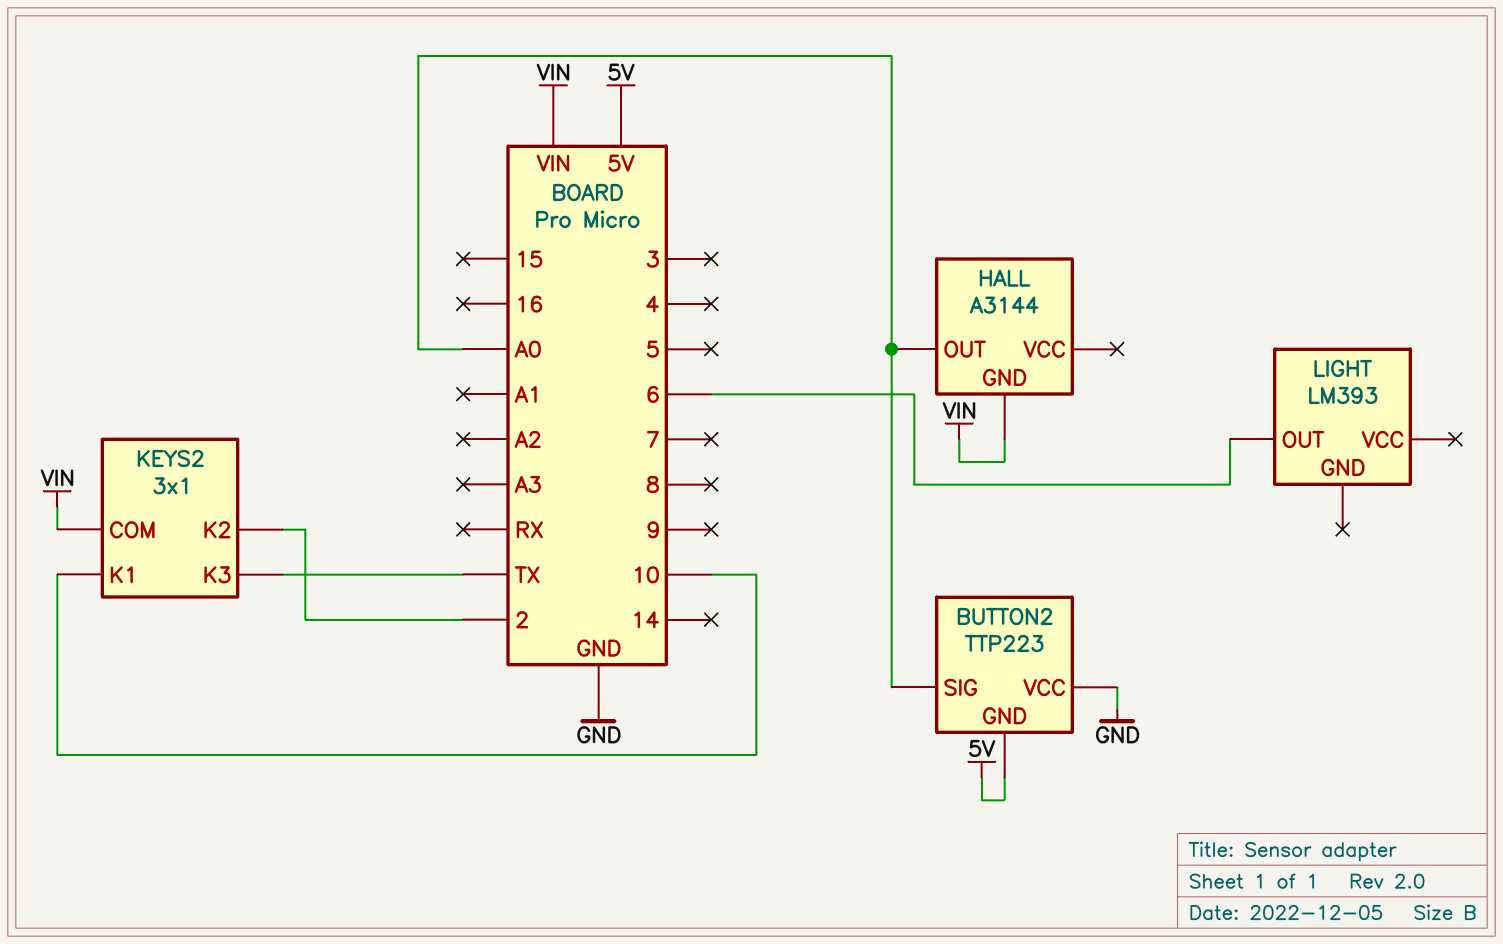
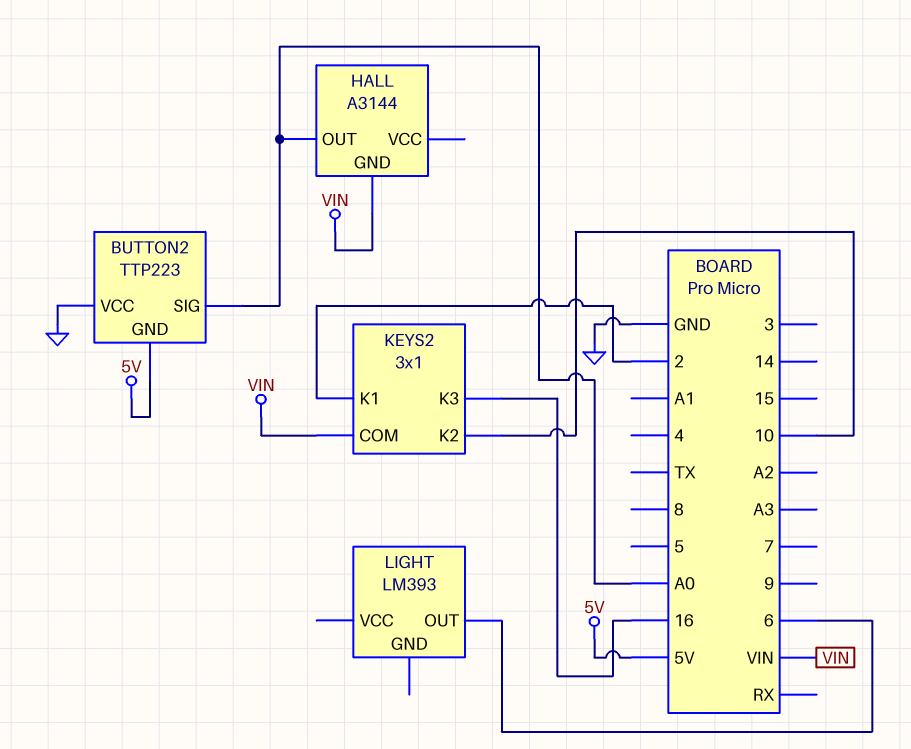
KEYS2 pin K1: 10 -> 2
KEYS2 pin K2: 2 -> 10
KEYS2 pin K3: TX -> 16

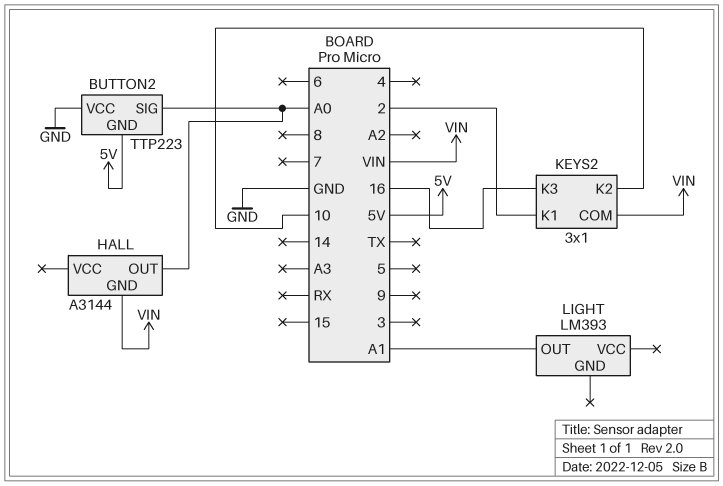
LIGHT pin OUT: 6 -> A1

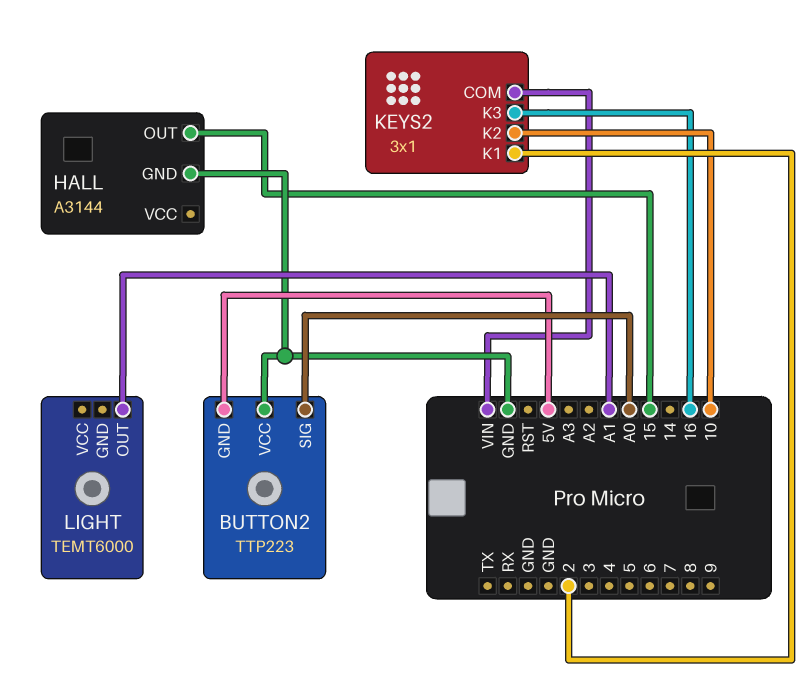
HALL pin GND: VIN -> GND
HALL pin OUT: A0 -> 15
LIGHT: LM393 -> TEMT6000

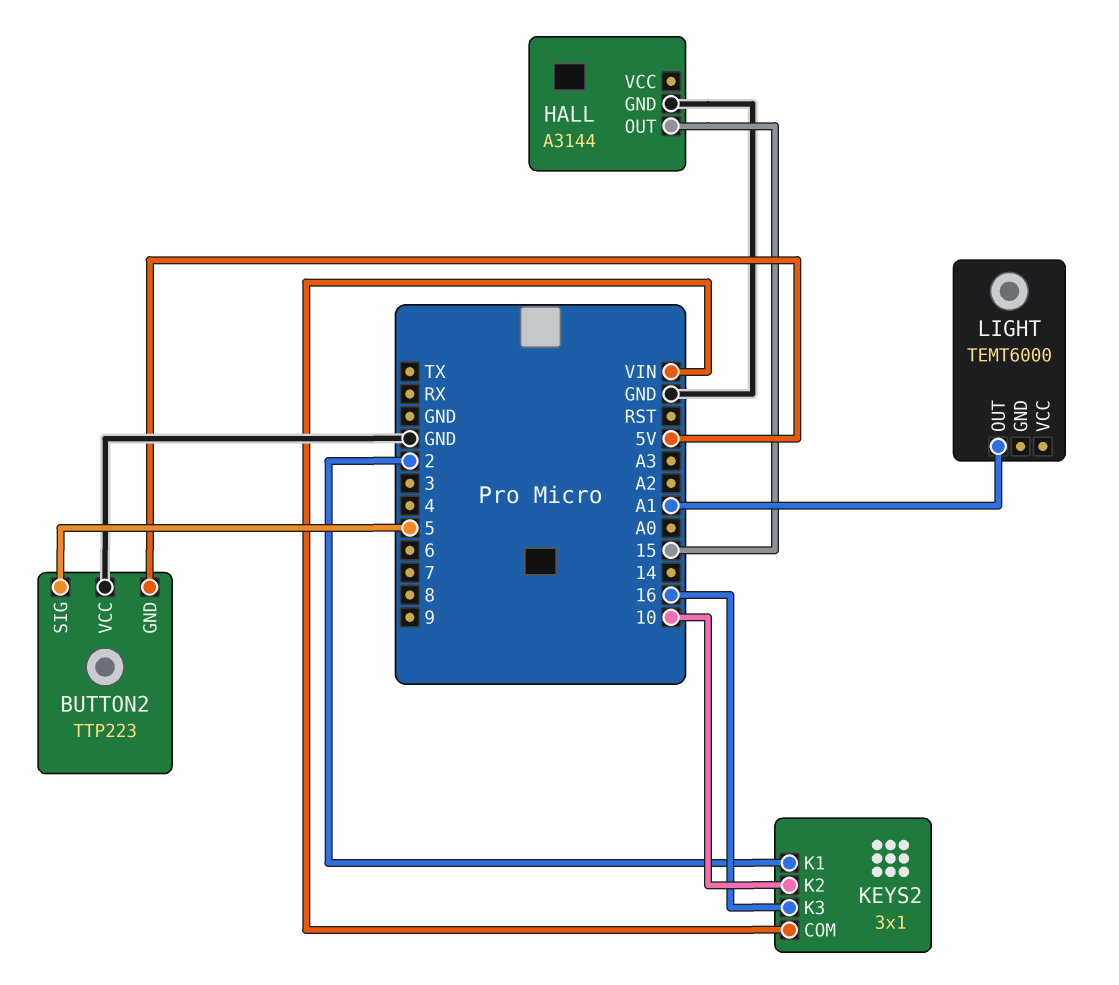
BUTTON2 pin SIG: A0 -> 5

